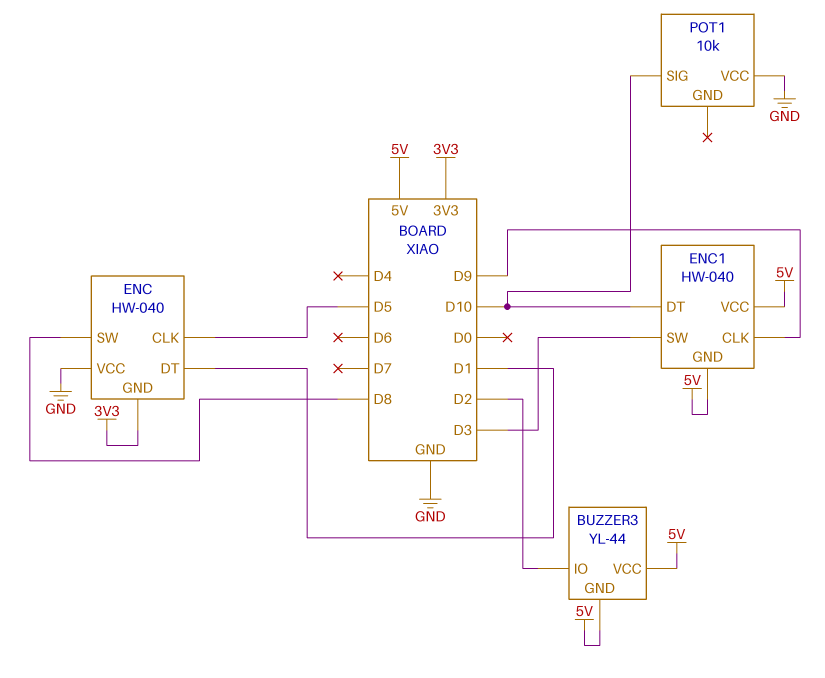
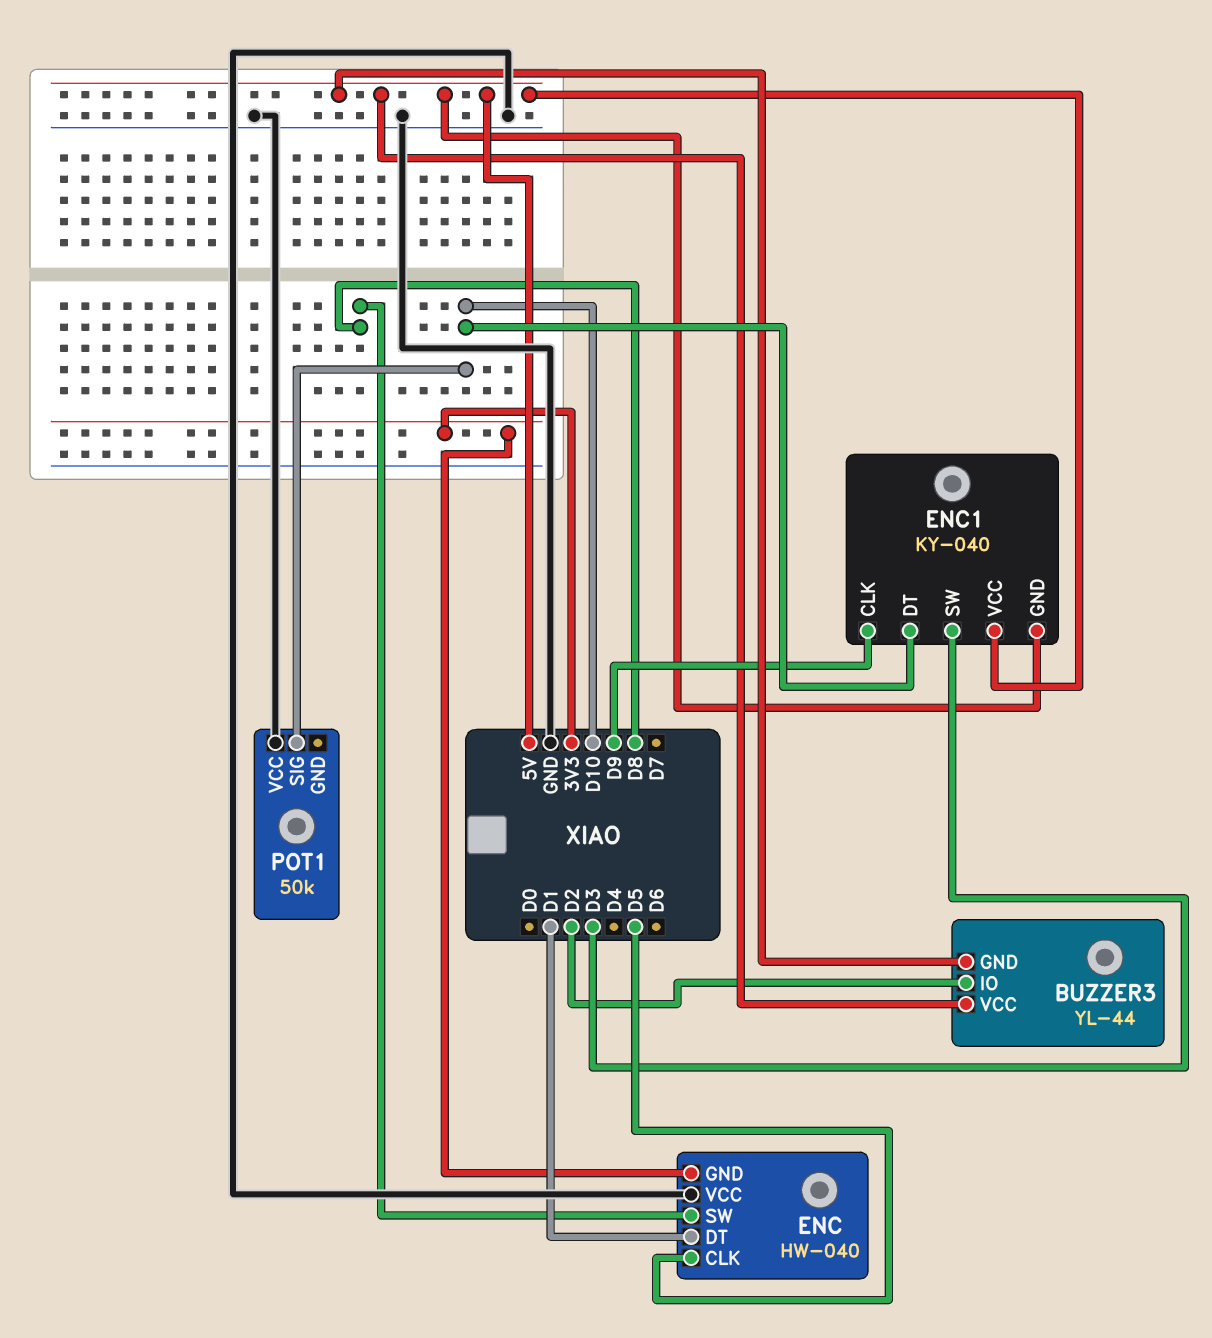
ENC1: HW-040 -> KY-040
POT1: 10k -> 50k

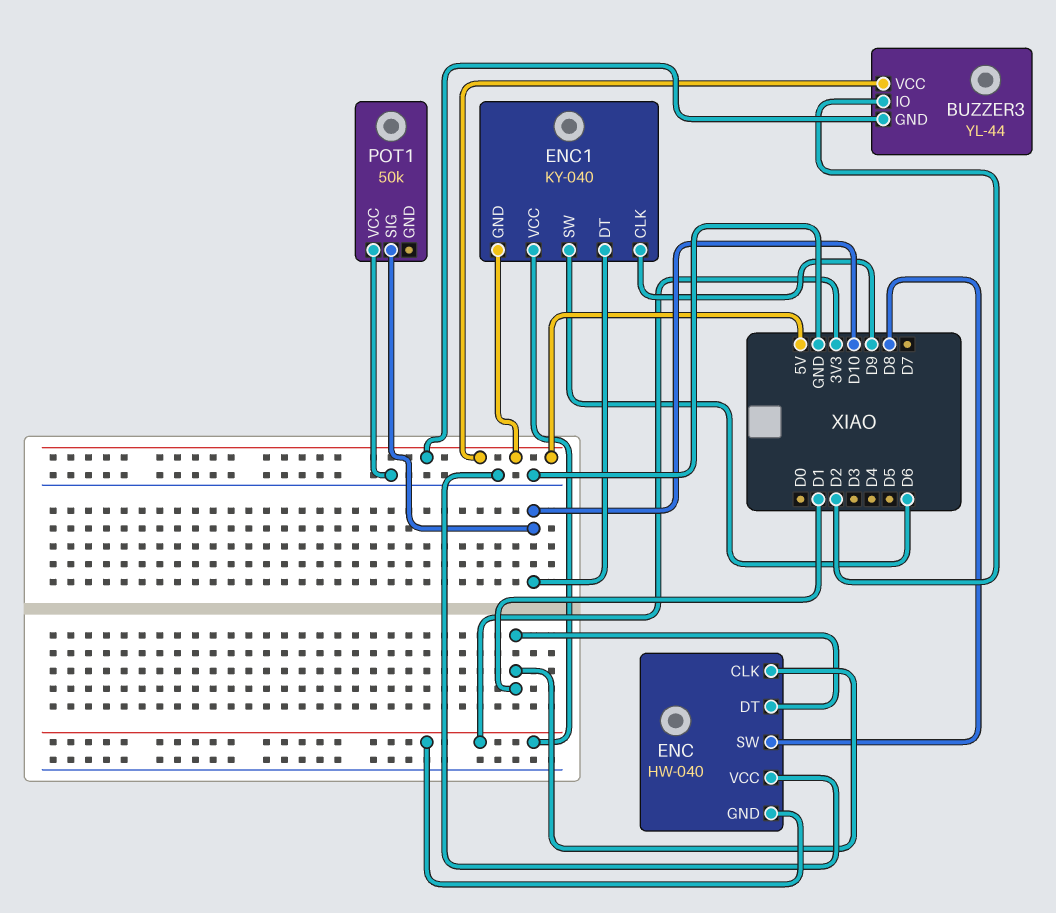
ENC pin CLK: D5 -> D1
ENC1 pin SW: D3 -> D6
ENC1 pin VCC: 5V -> 3V3

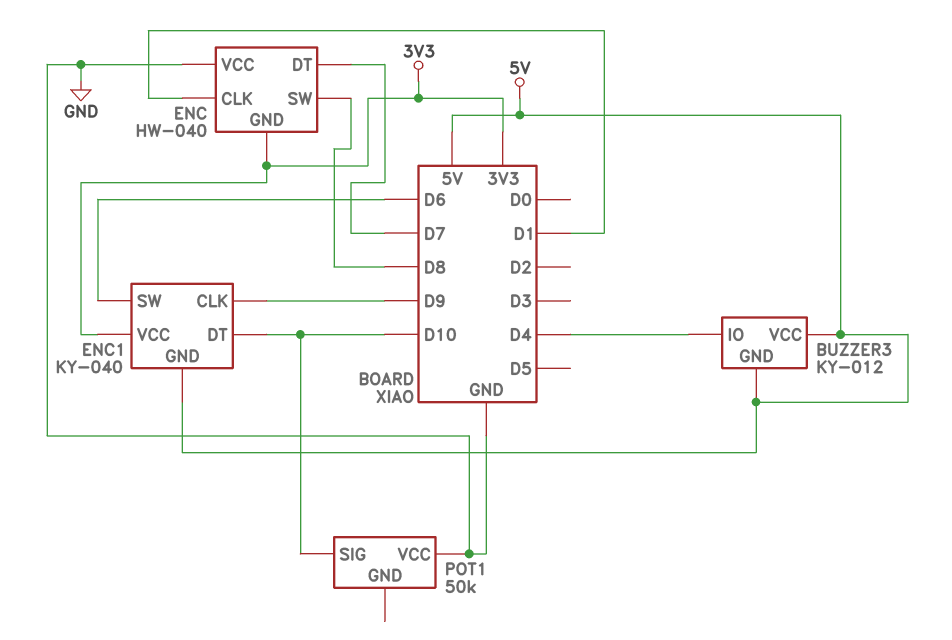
BUZZER3: YL-44 -> KY-012
BUZZER3 pin IO: D2 -> D4
ENC pin DT: D1 -> D7

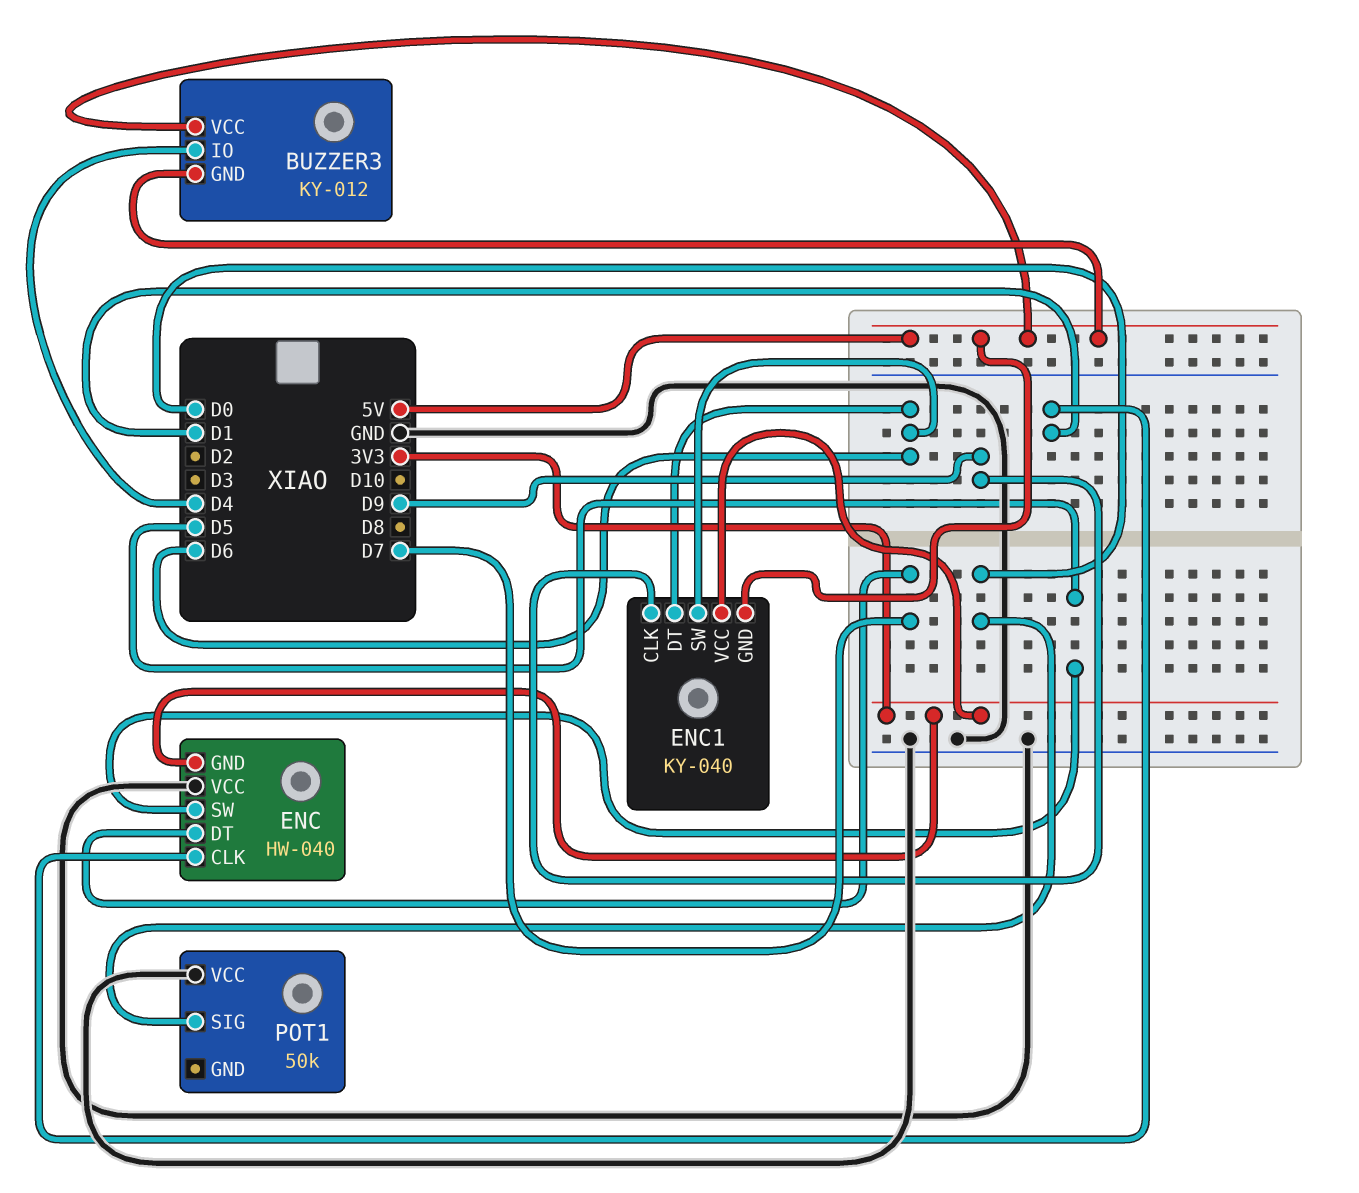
ENC pin SW: D8 -> D5
ENC1 pin DT: D10 -> D6
POT1 pin SIG: D10 -> D0

